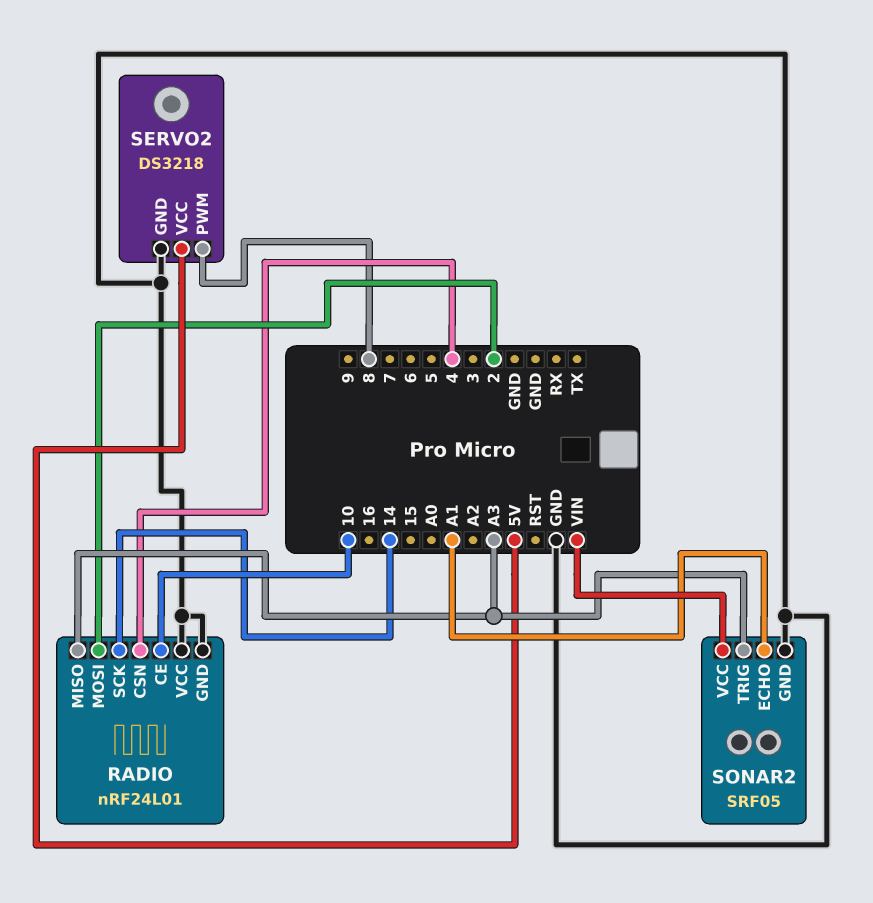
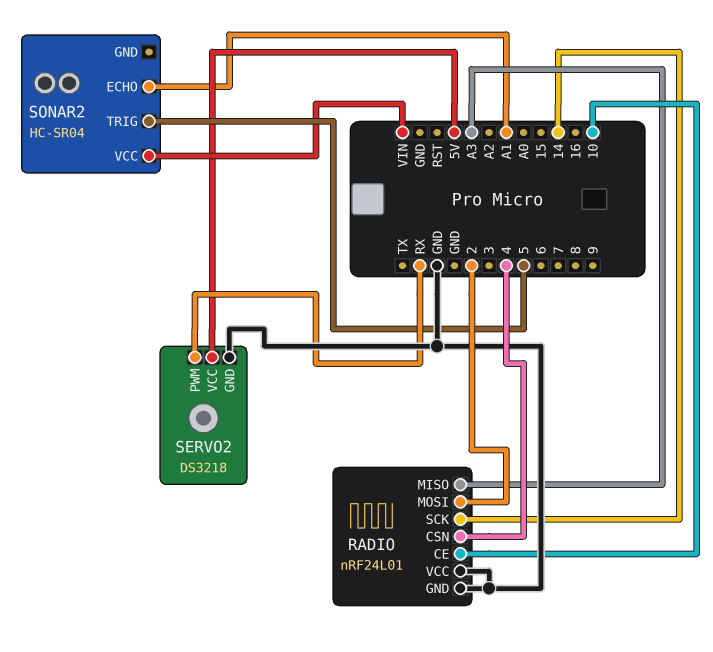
SERVO2 pin PWM: 8 -> RX
SONAR2: SRF05 -> HC-SR04
SONAR2 pin GND: GND -> none
SONAR2 pin TRIG: A3 -> 5

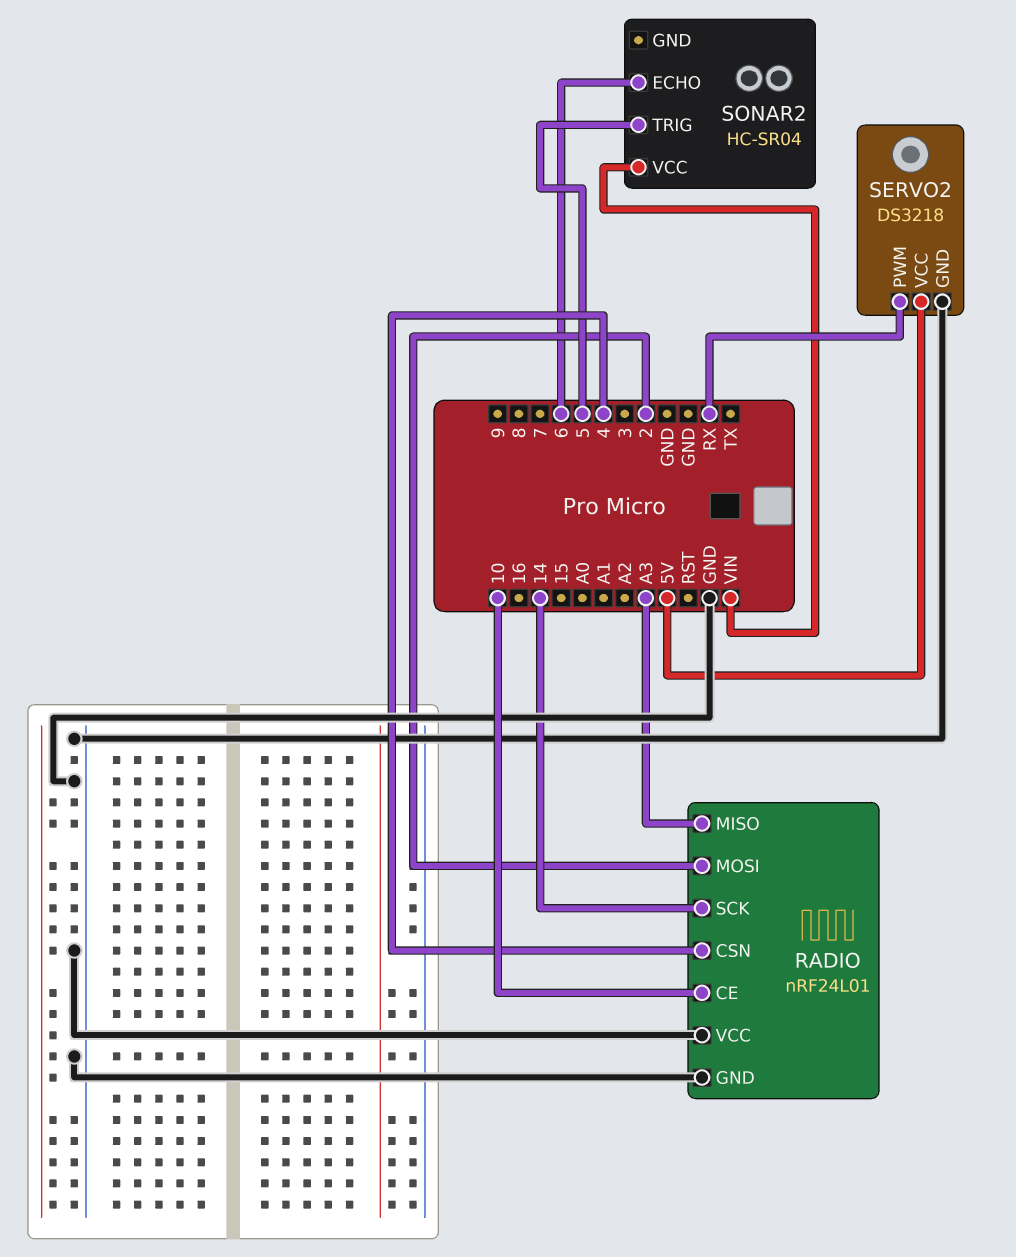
SONAR2 pin ECHO: A1 -> 6

